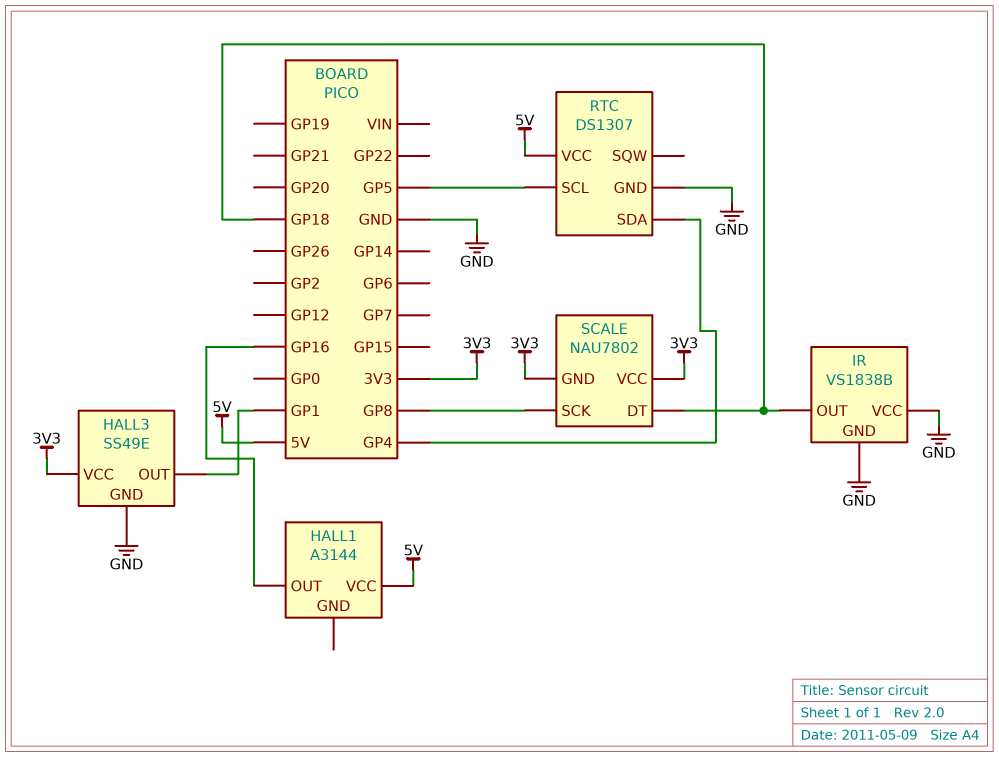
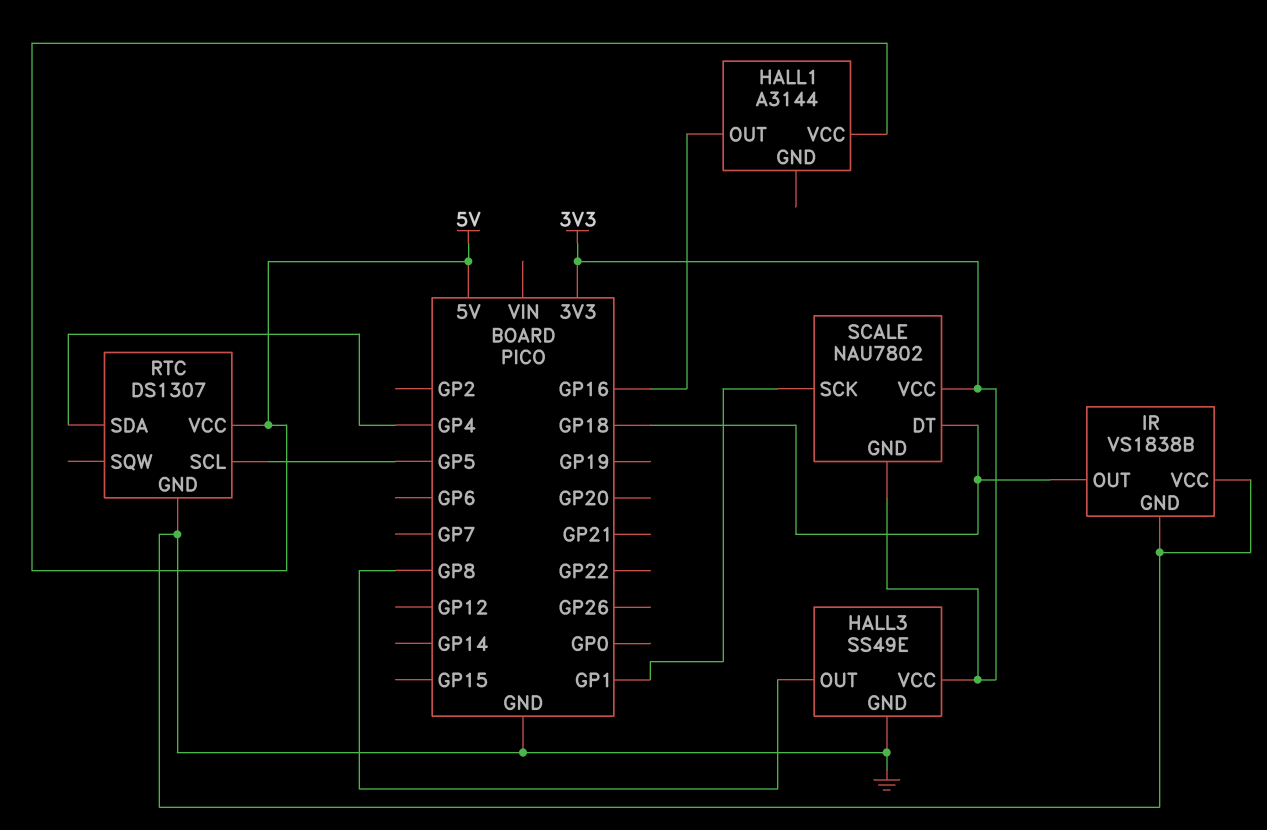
HALL3 pin OUT: GP1 -> GP8
SCALE pin SCK: GP8 -> GP1

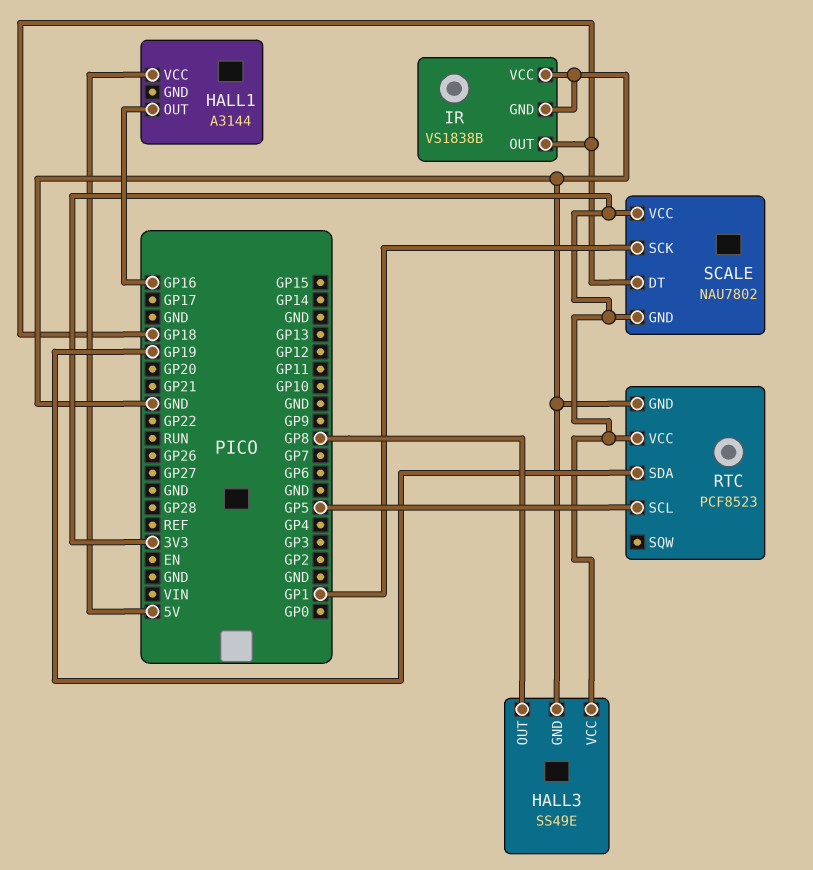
RTC: DS1307 -> PCF8523
RTC pin SDA: GP4 -> GP19
RTC pin VCC: 5V -> 3V3

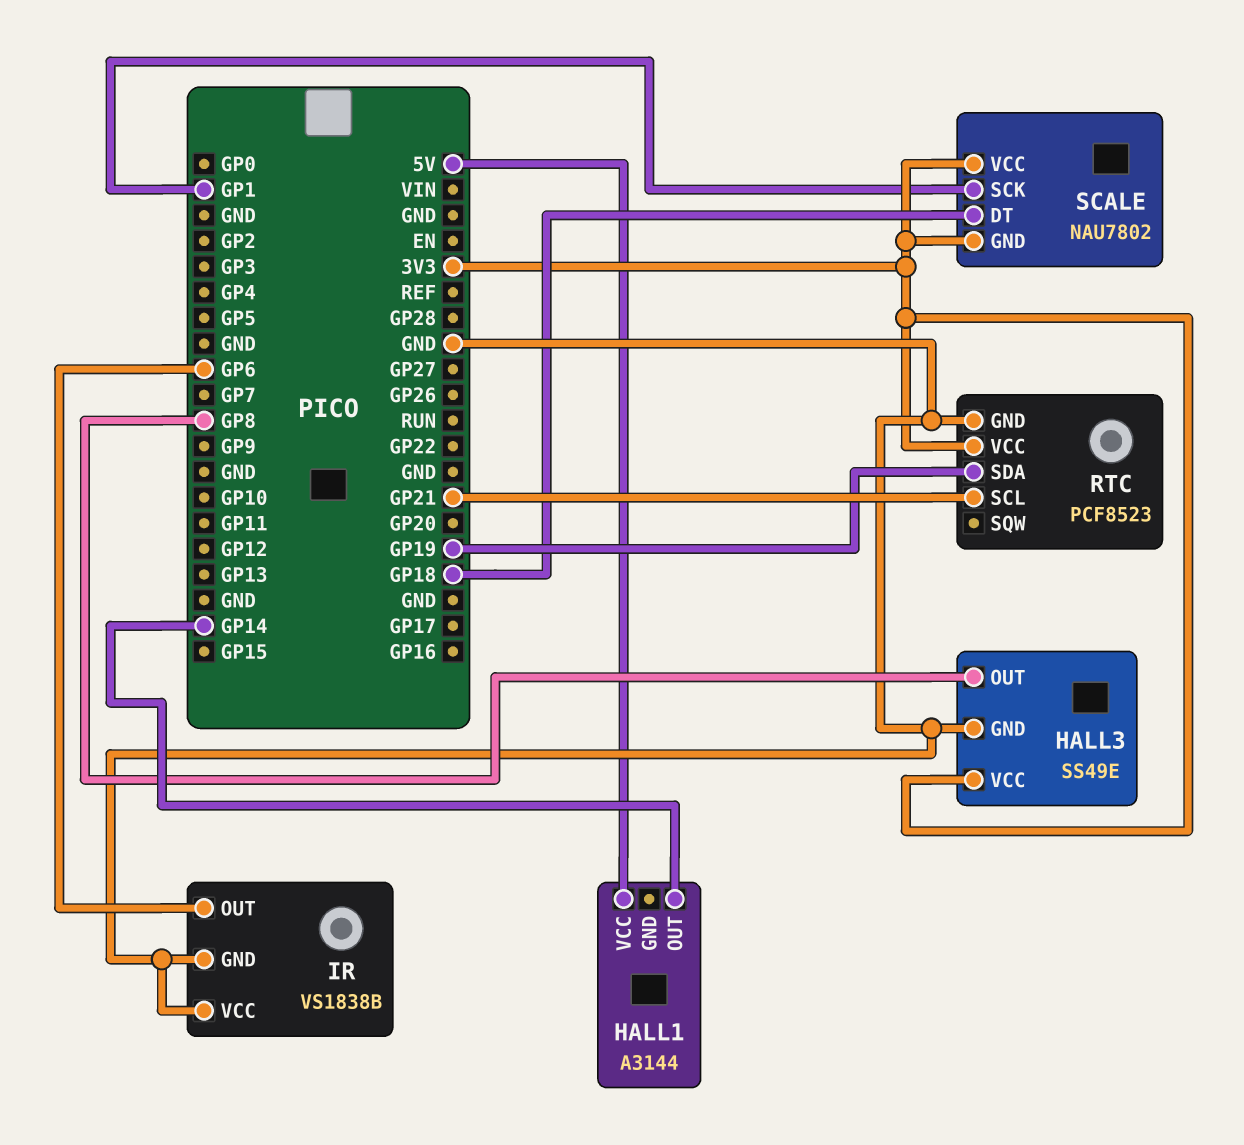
HALL1 pin OUT: GP16 -> GP14
IR pin OUT: GP18 -> GP6
RTC pin SCL: GP5 -> GP21

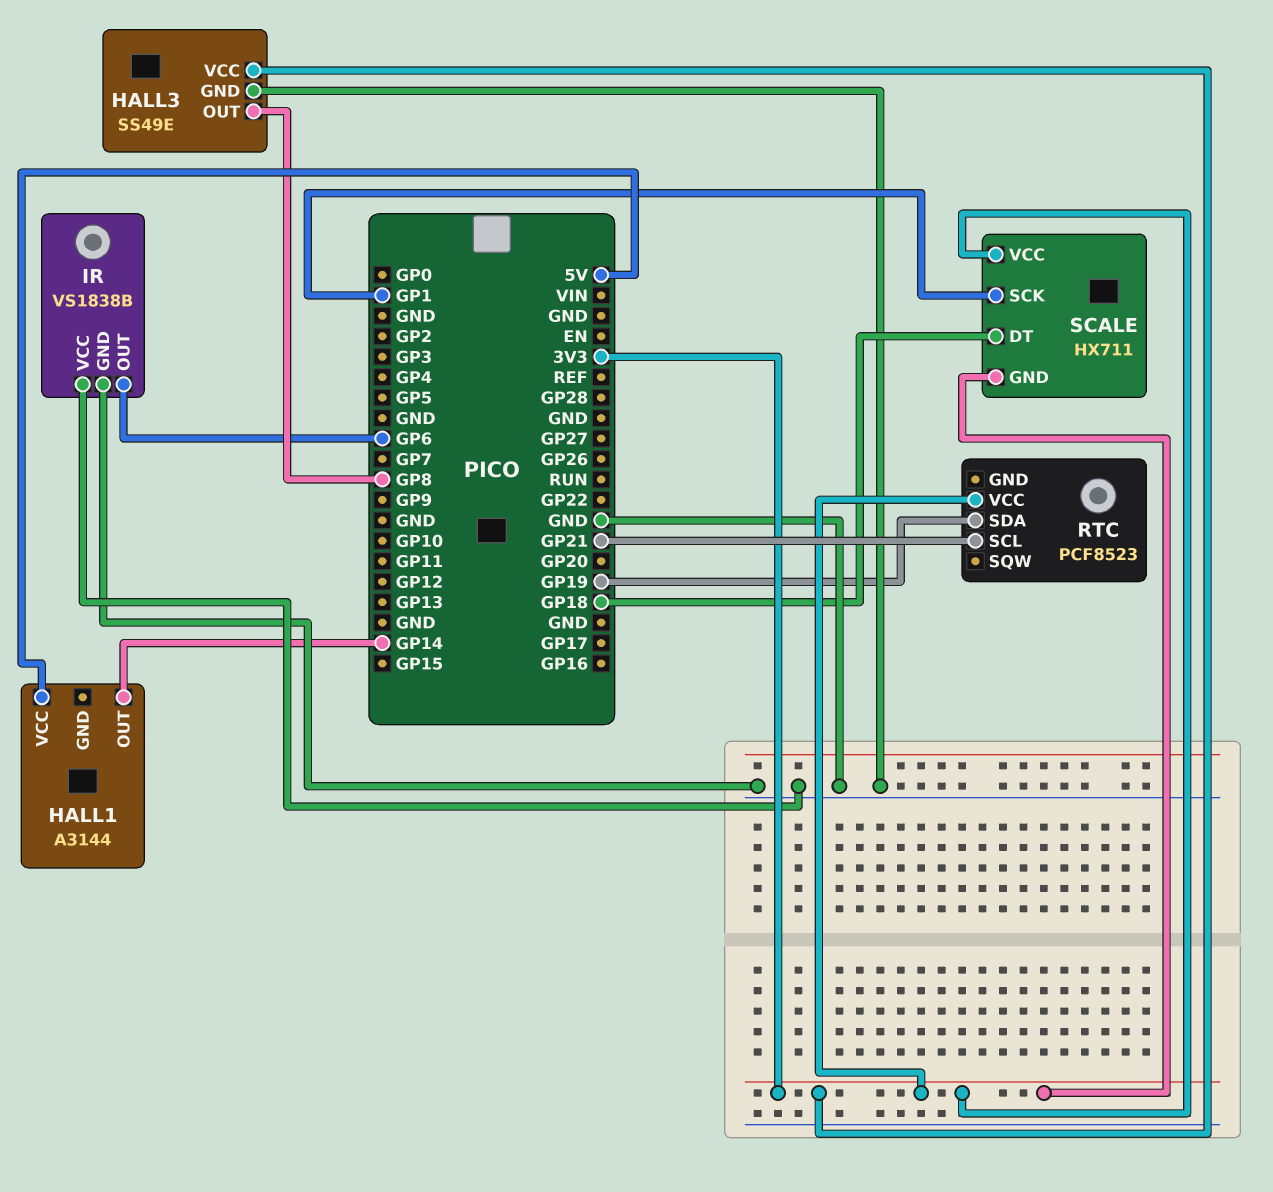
RTC pin GND: GND -> none
SCALE: NAU7802 -> HX711

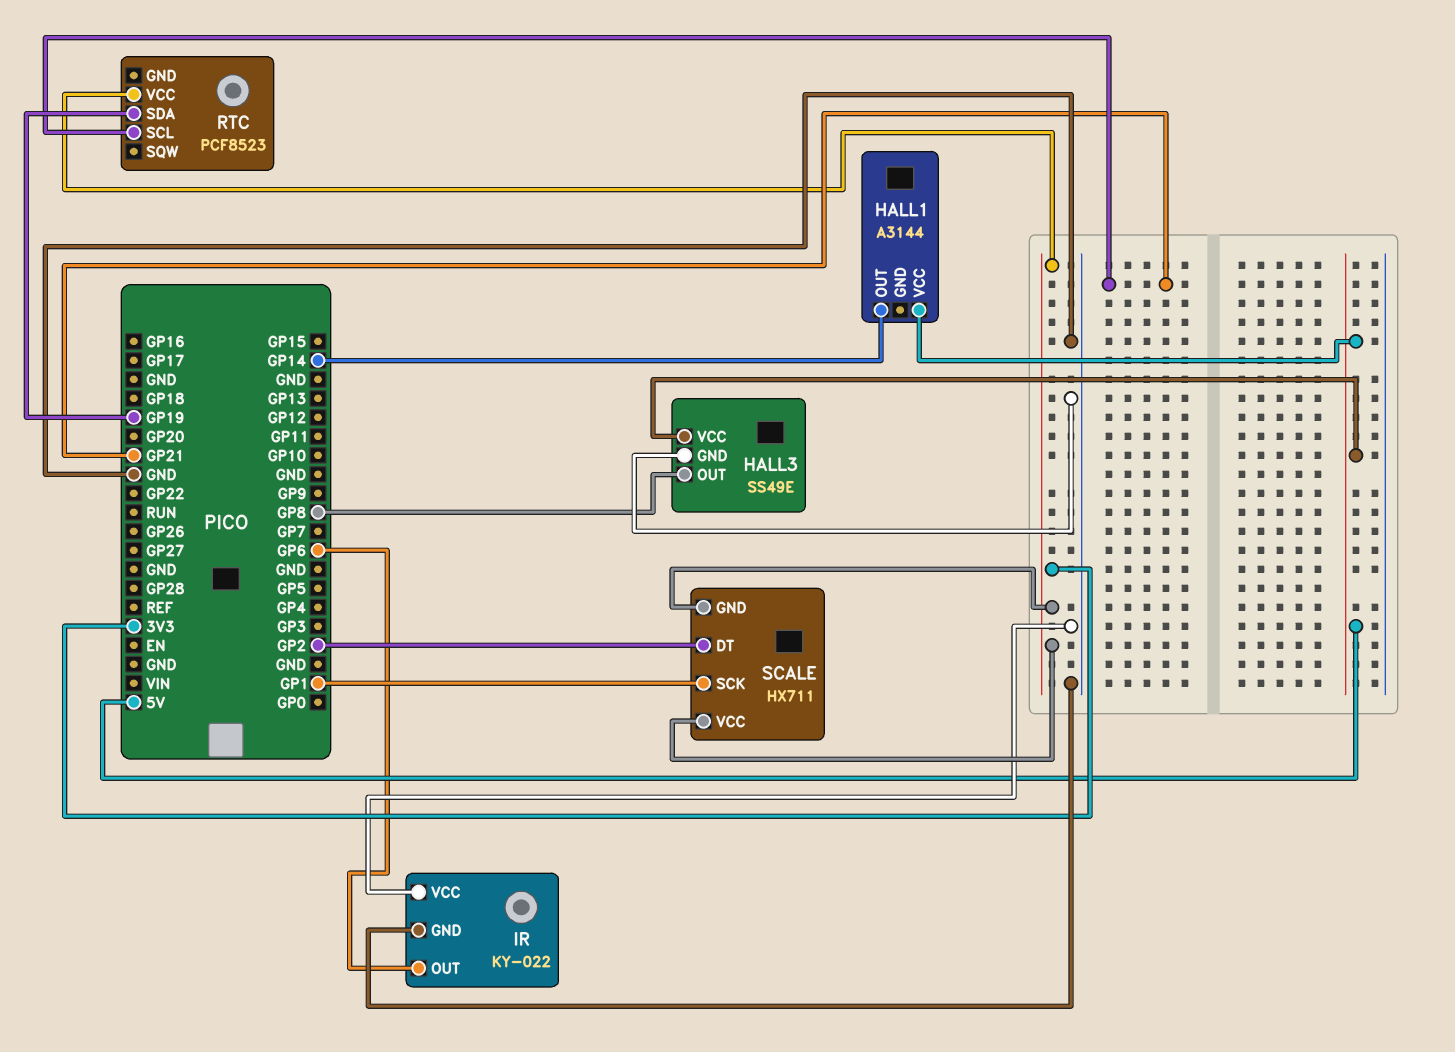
HALL3 pin VCC: 3V3 -> 5V
IR: VS1838B -> KY-022
SCALE pin DT: GP18 -> GP2

